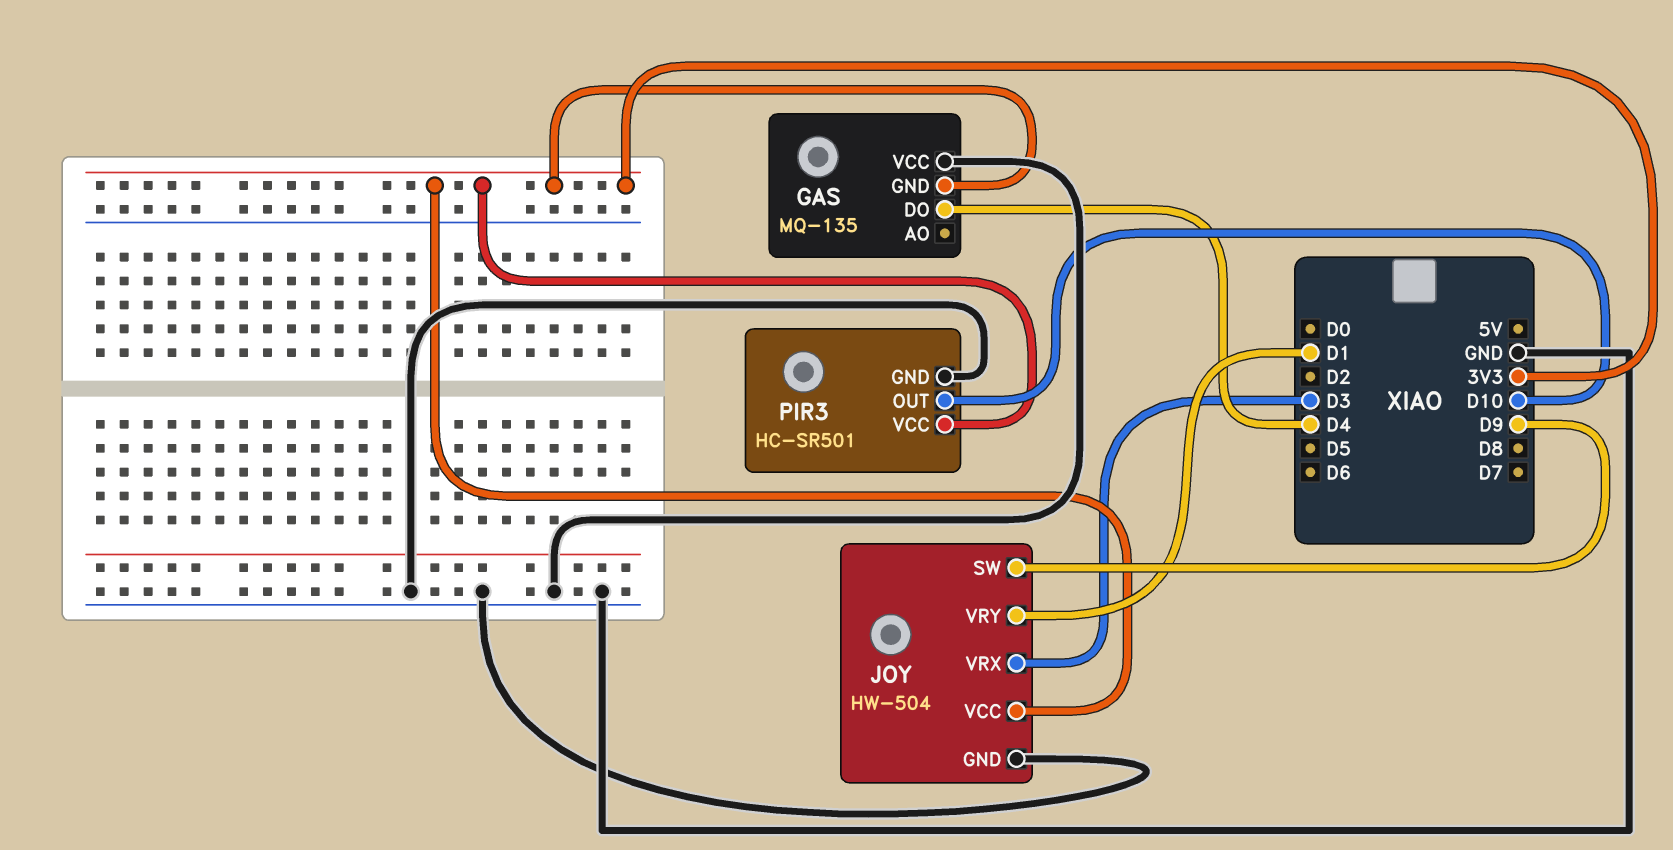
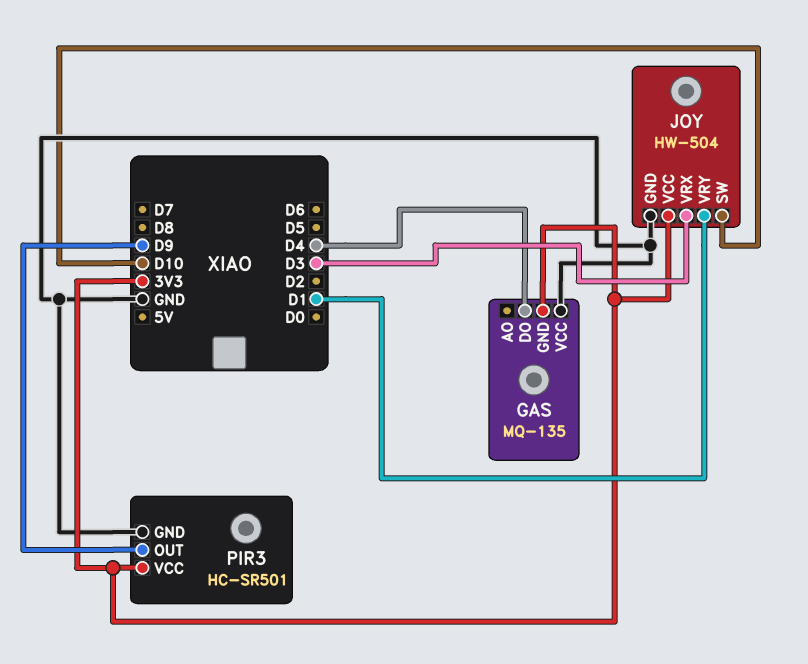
JOY pin SW: D9 -> D10
PIR3 pin OUT: D10 -> D9

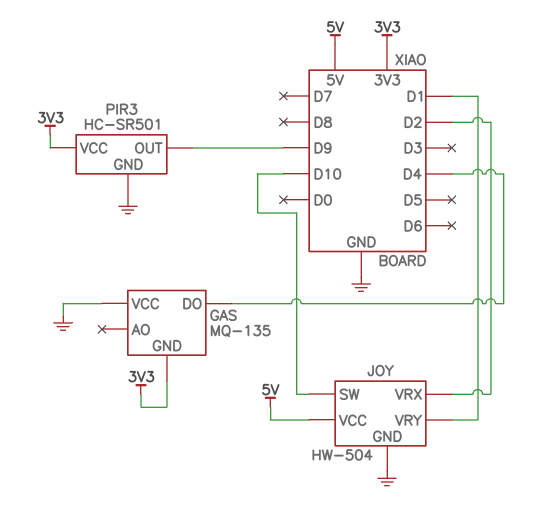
JOY pin VCC: 3V3 -> 5V
JOY pin VRX: D3 -> D2

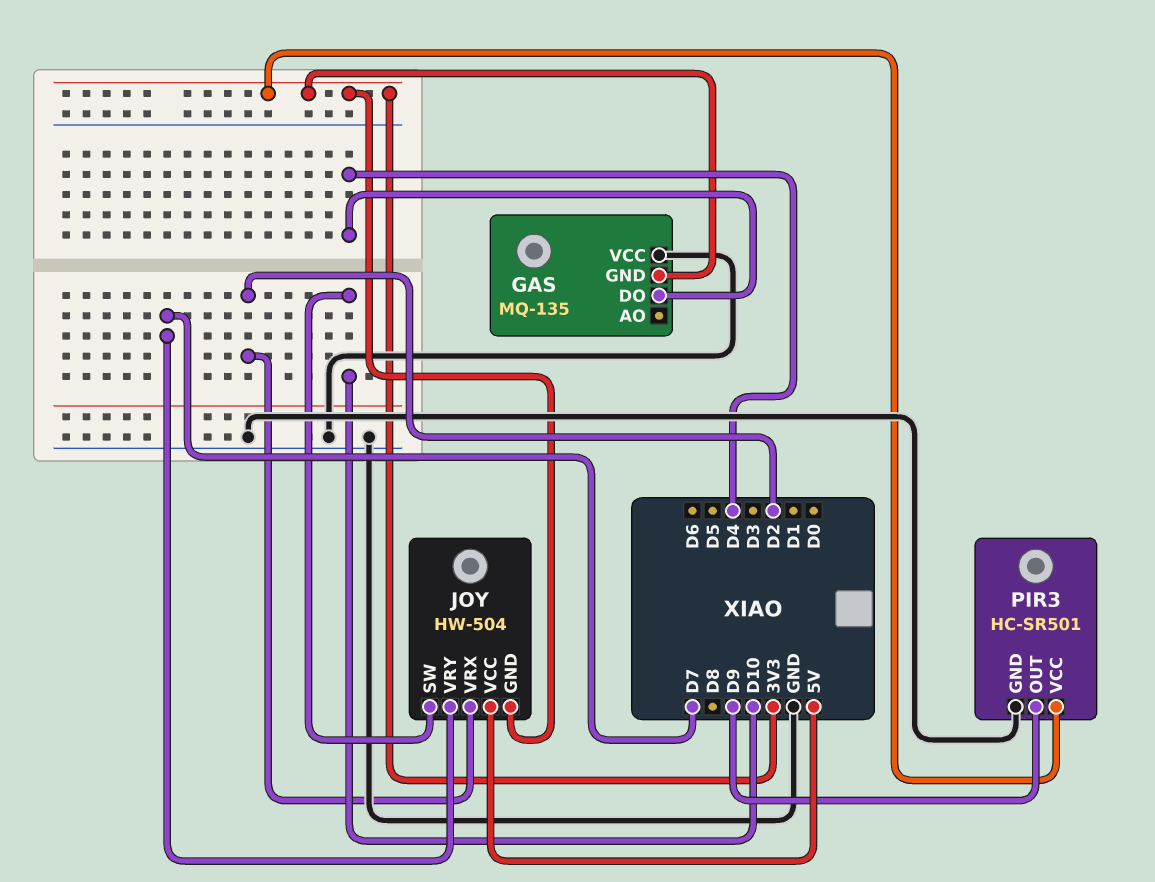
JOY pin GND: GND -> 3V3
JOY pin VRY: D1 -> D7

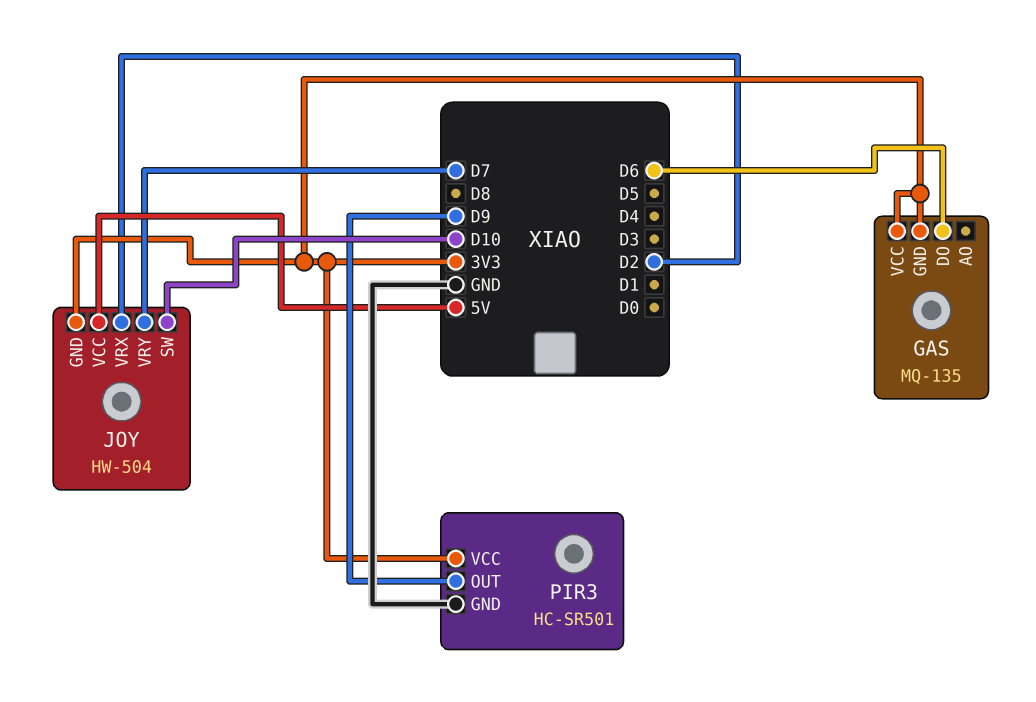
GAS pin DO: D4 -> D6
GAS pin VCC: GND -> 3V3

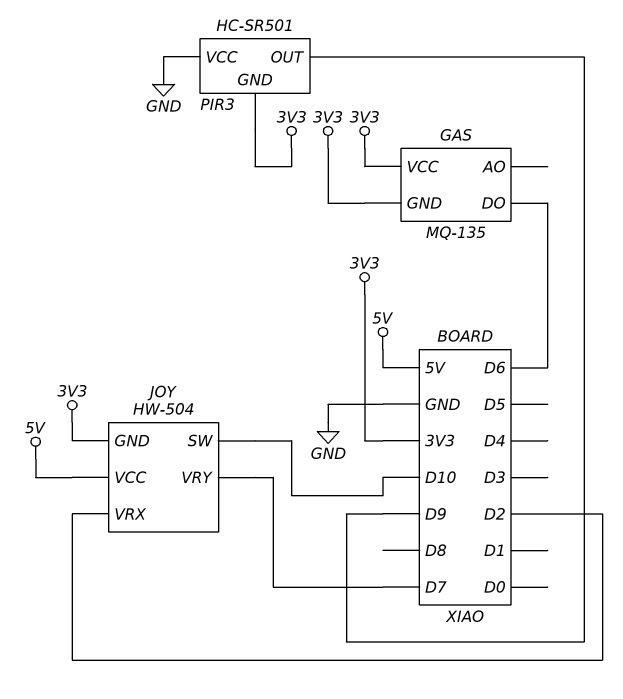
PIR3 pin GND: GND -> 3V3
PIR3 pin VCC: 3V3 -> GND

